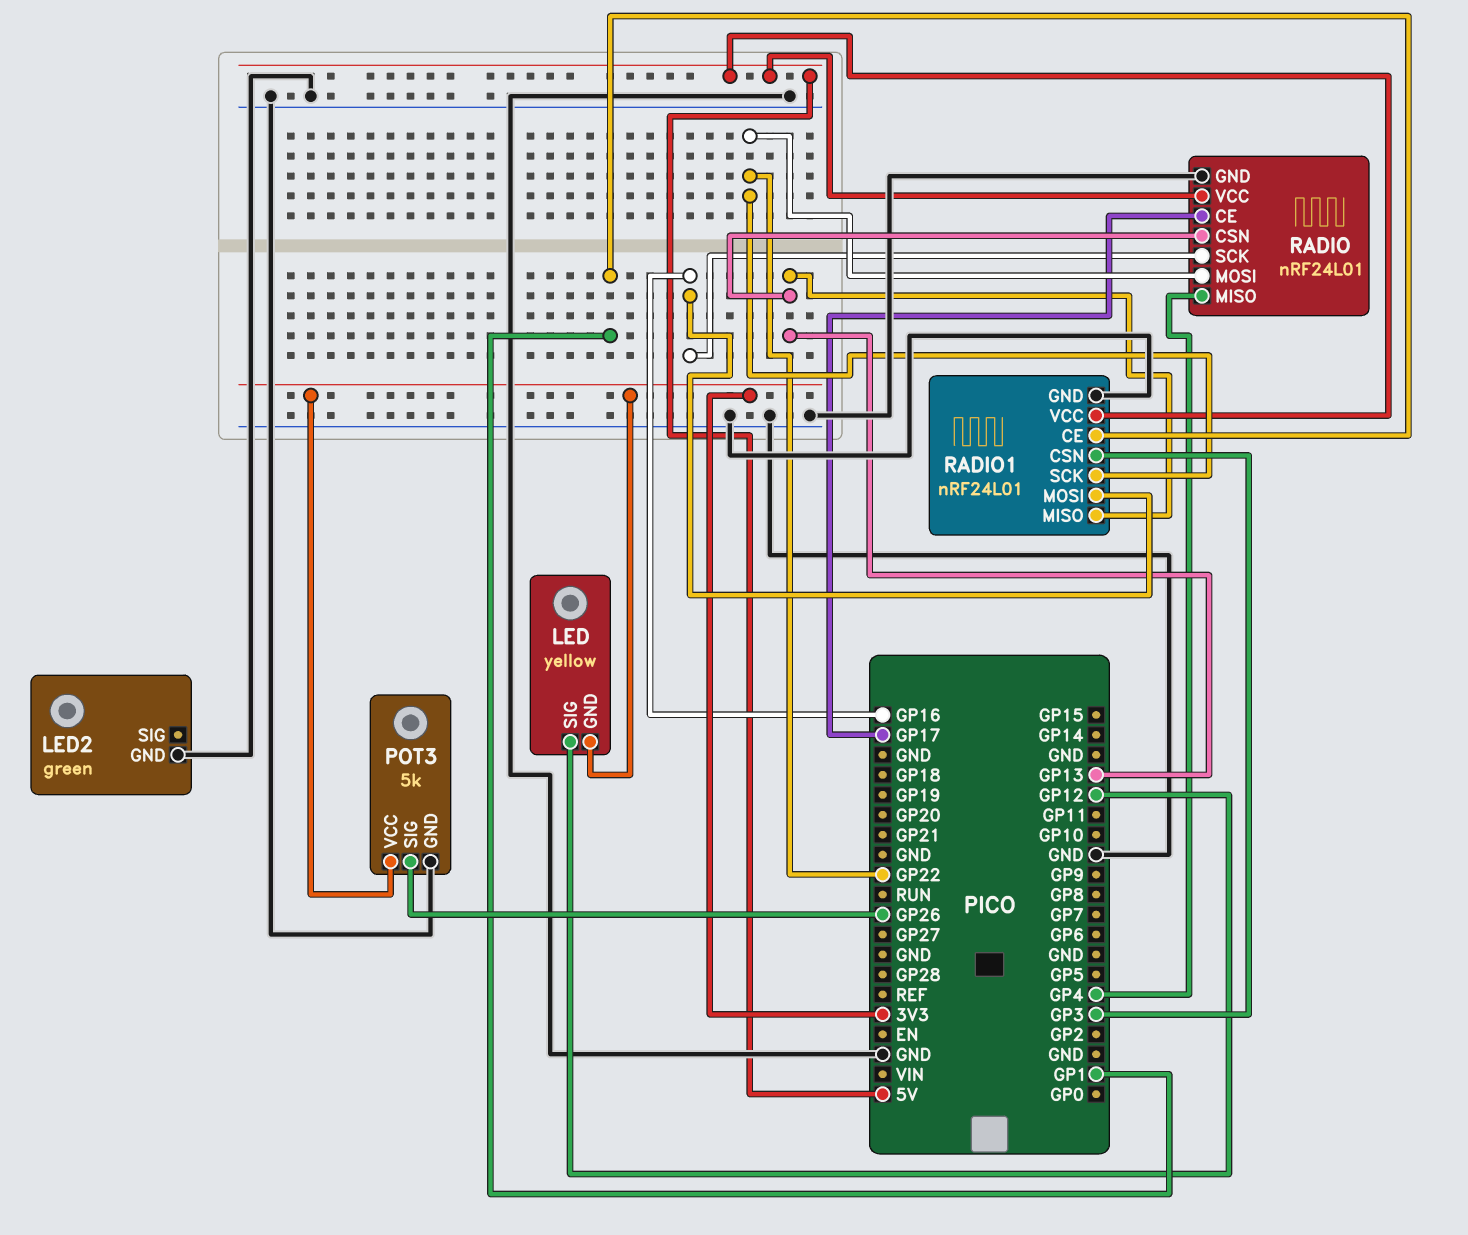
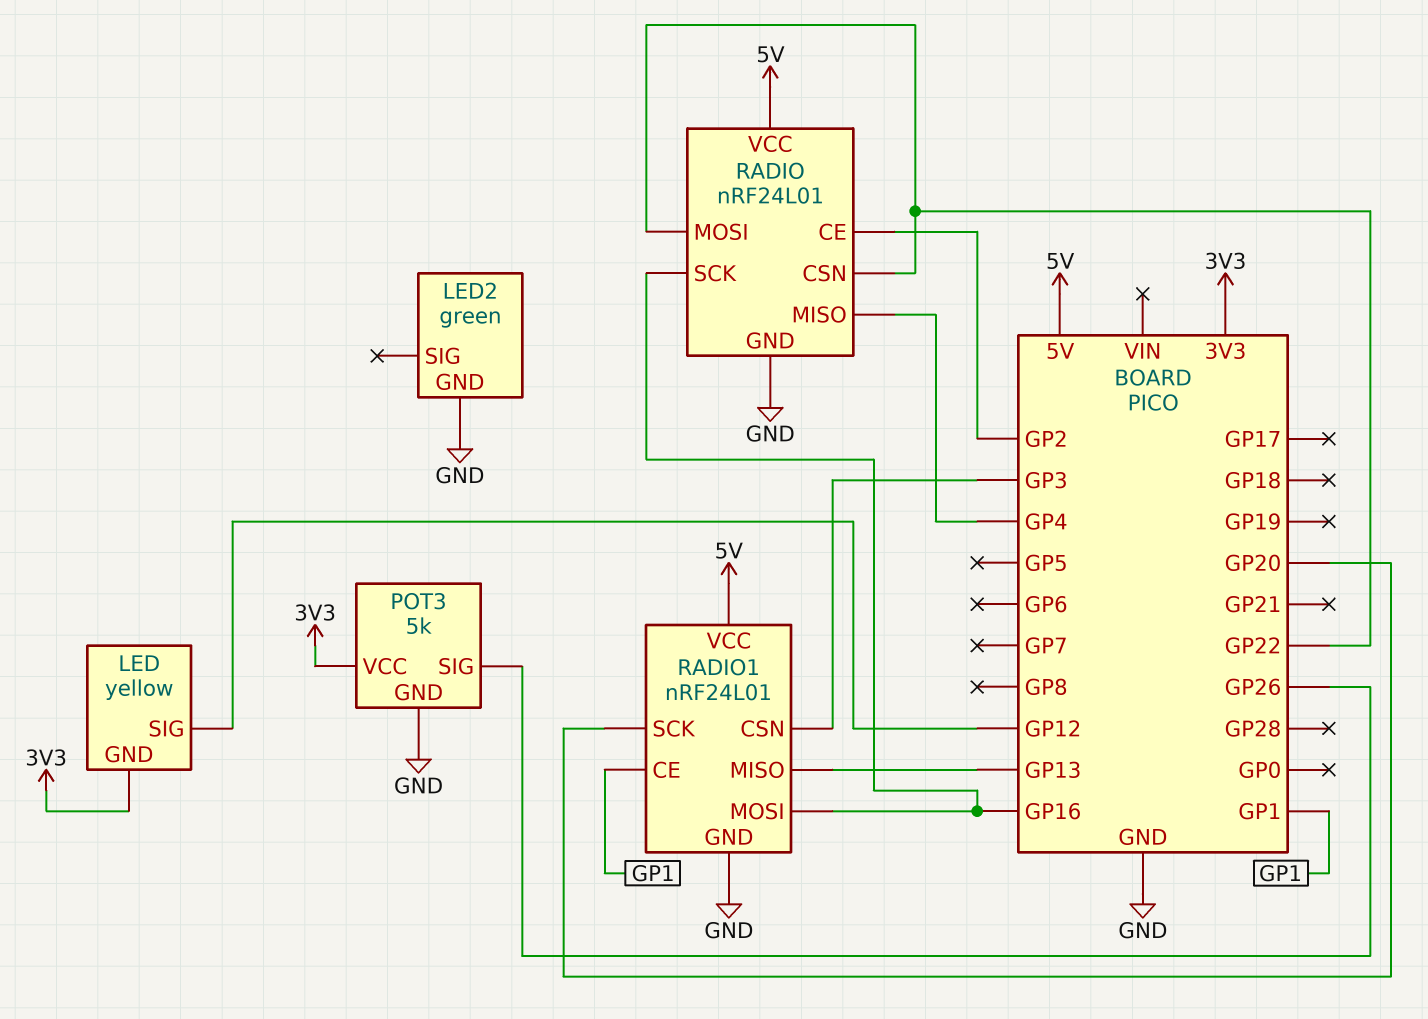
RADIO pin CE: GP17 -> GP2
RADIO pin CSN: GP13 -> GP22
RADIO1 pin SCK: GP22 -> GP20

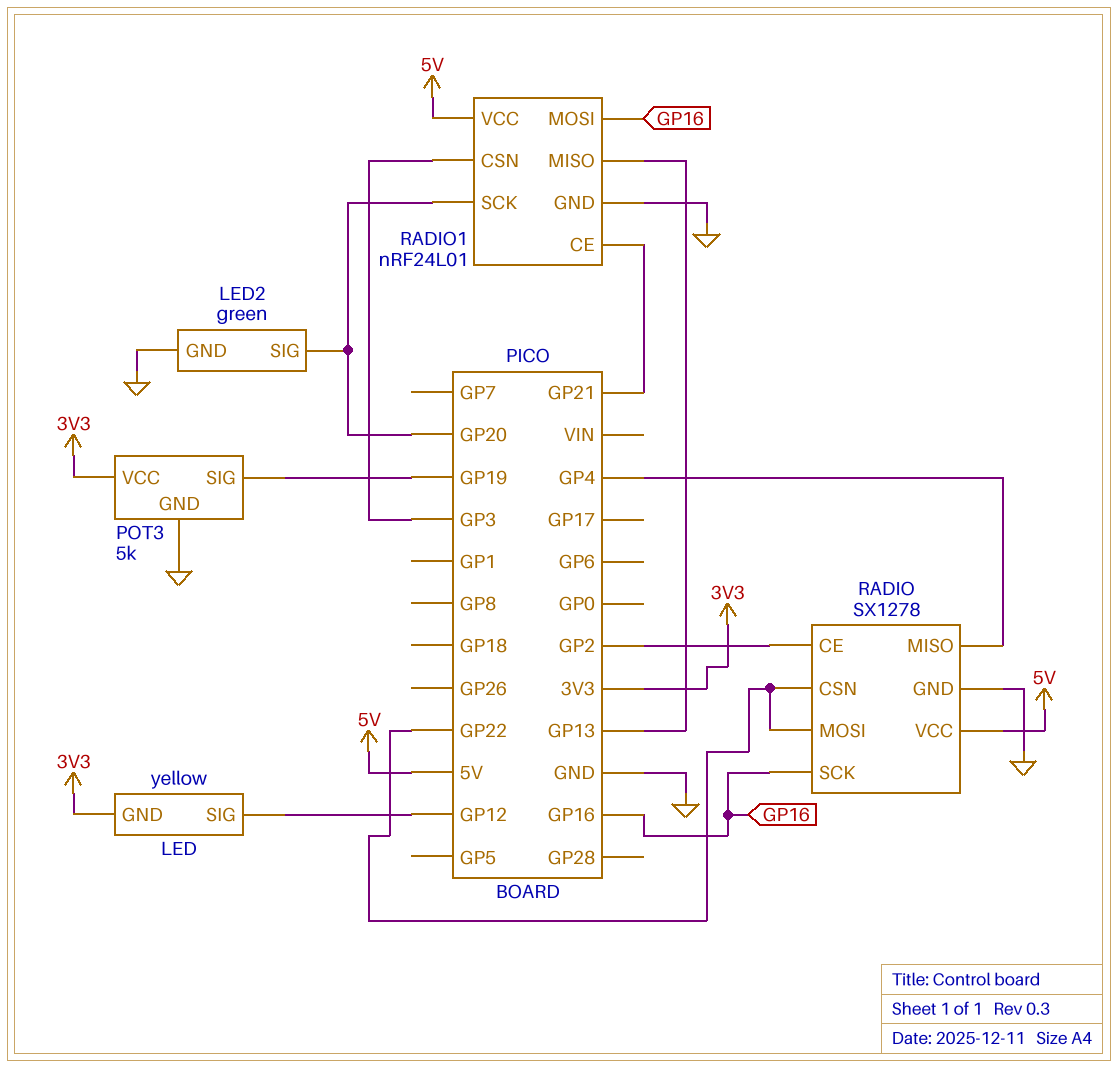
LED2 pin SIG: none -> GP20
POT3 pin SIG: GP26 -> GP19
RADIO: nRF24L01 -> SX1278
RADIO1 pin CE: GP1 -> GP21

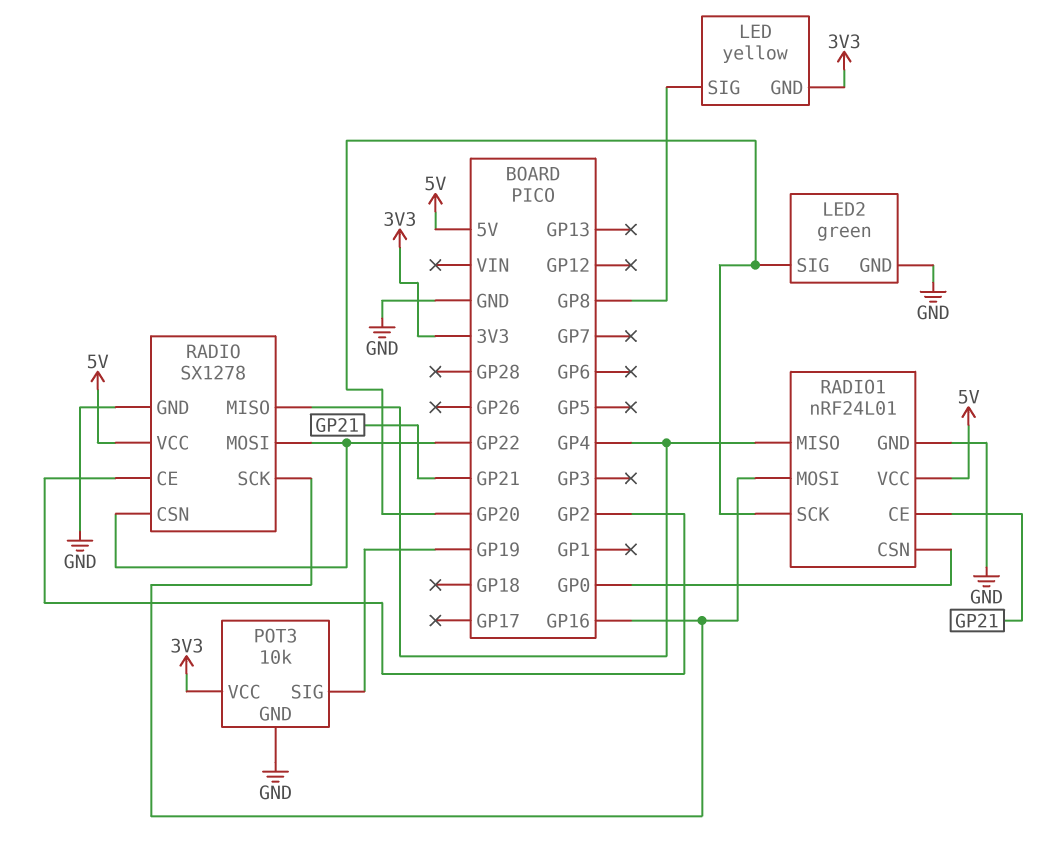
LED pin SIG: GP12 -> GP8
POT3: 5k -> 10k
RADIO1 pin CSN: GP3 -> GP0
RADIO1 pin MISO: GP13 -> GP4

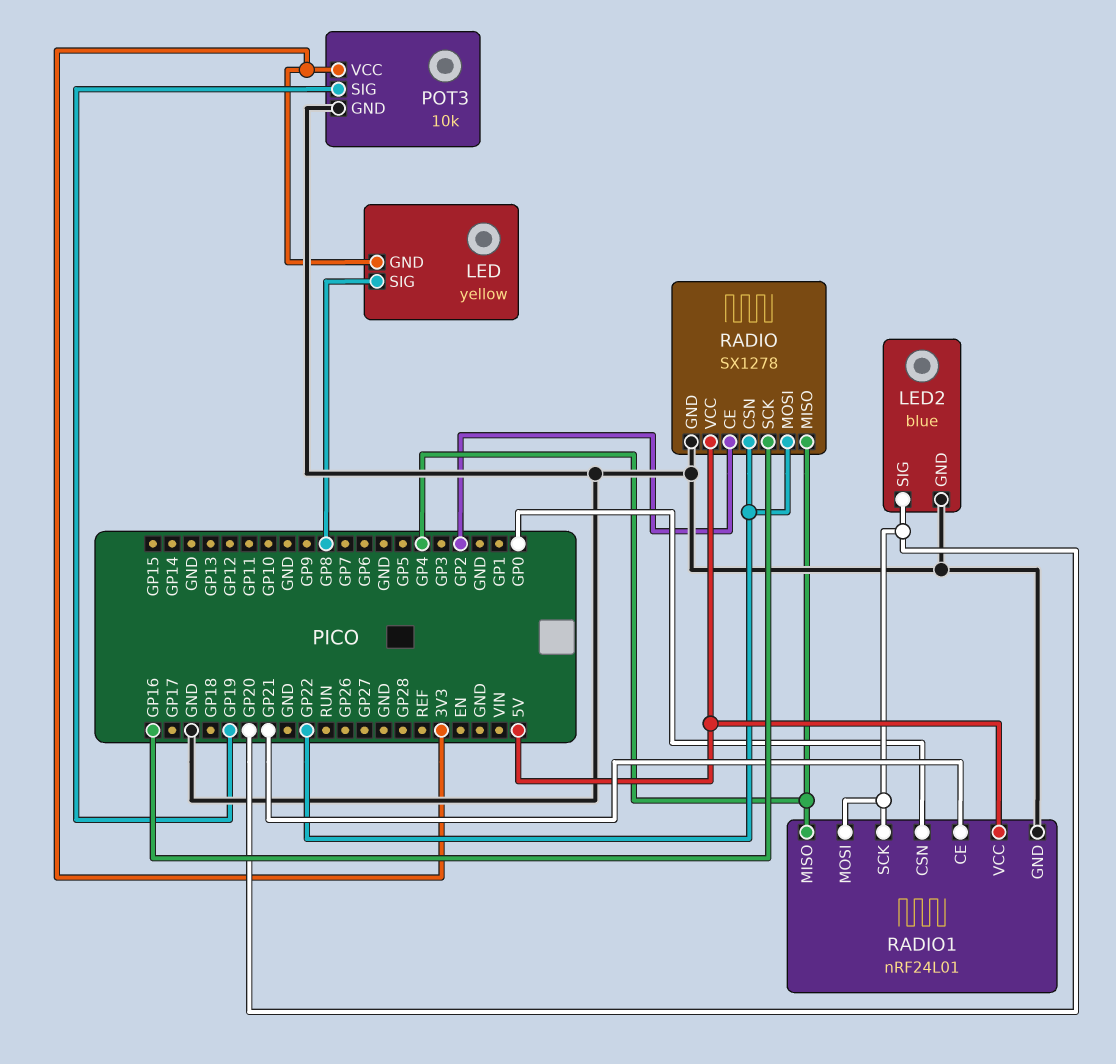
LED2: green -> blue
RADIO1 pin MOSI: GP16 -> GP20

